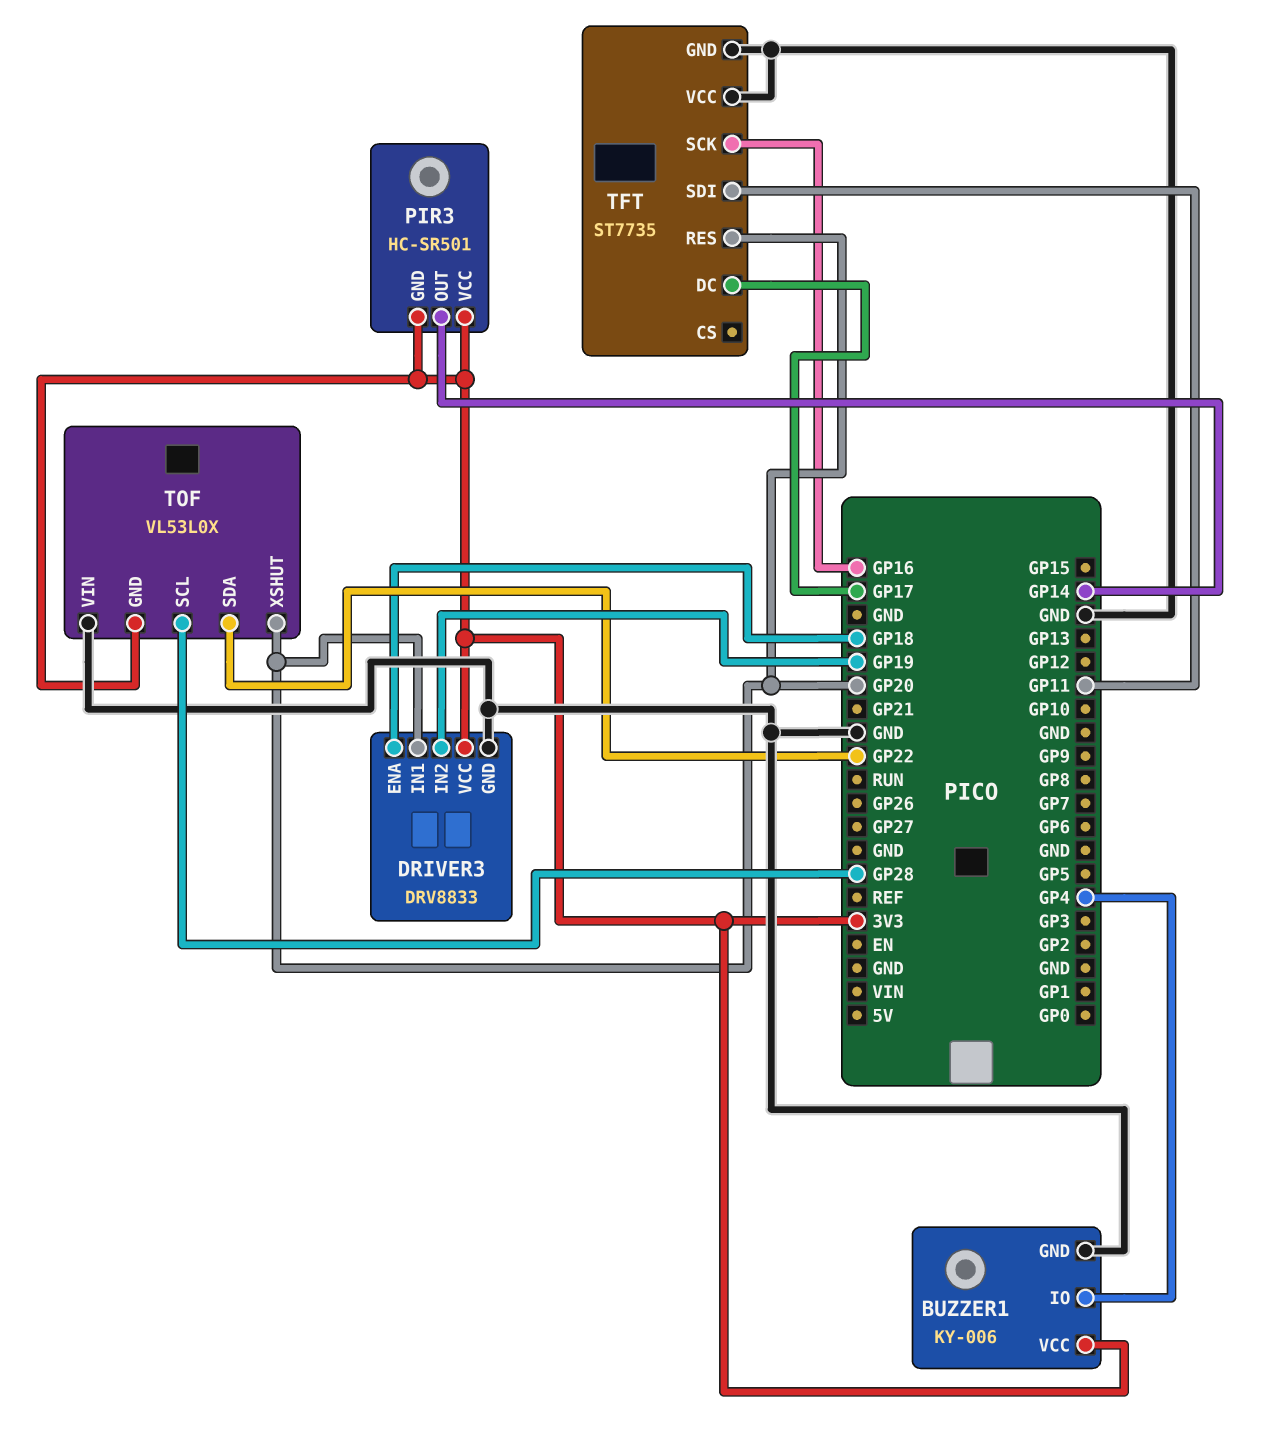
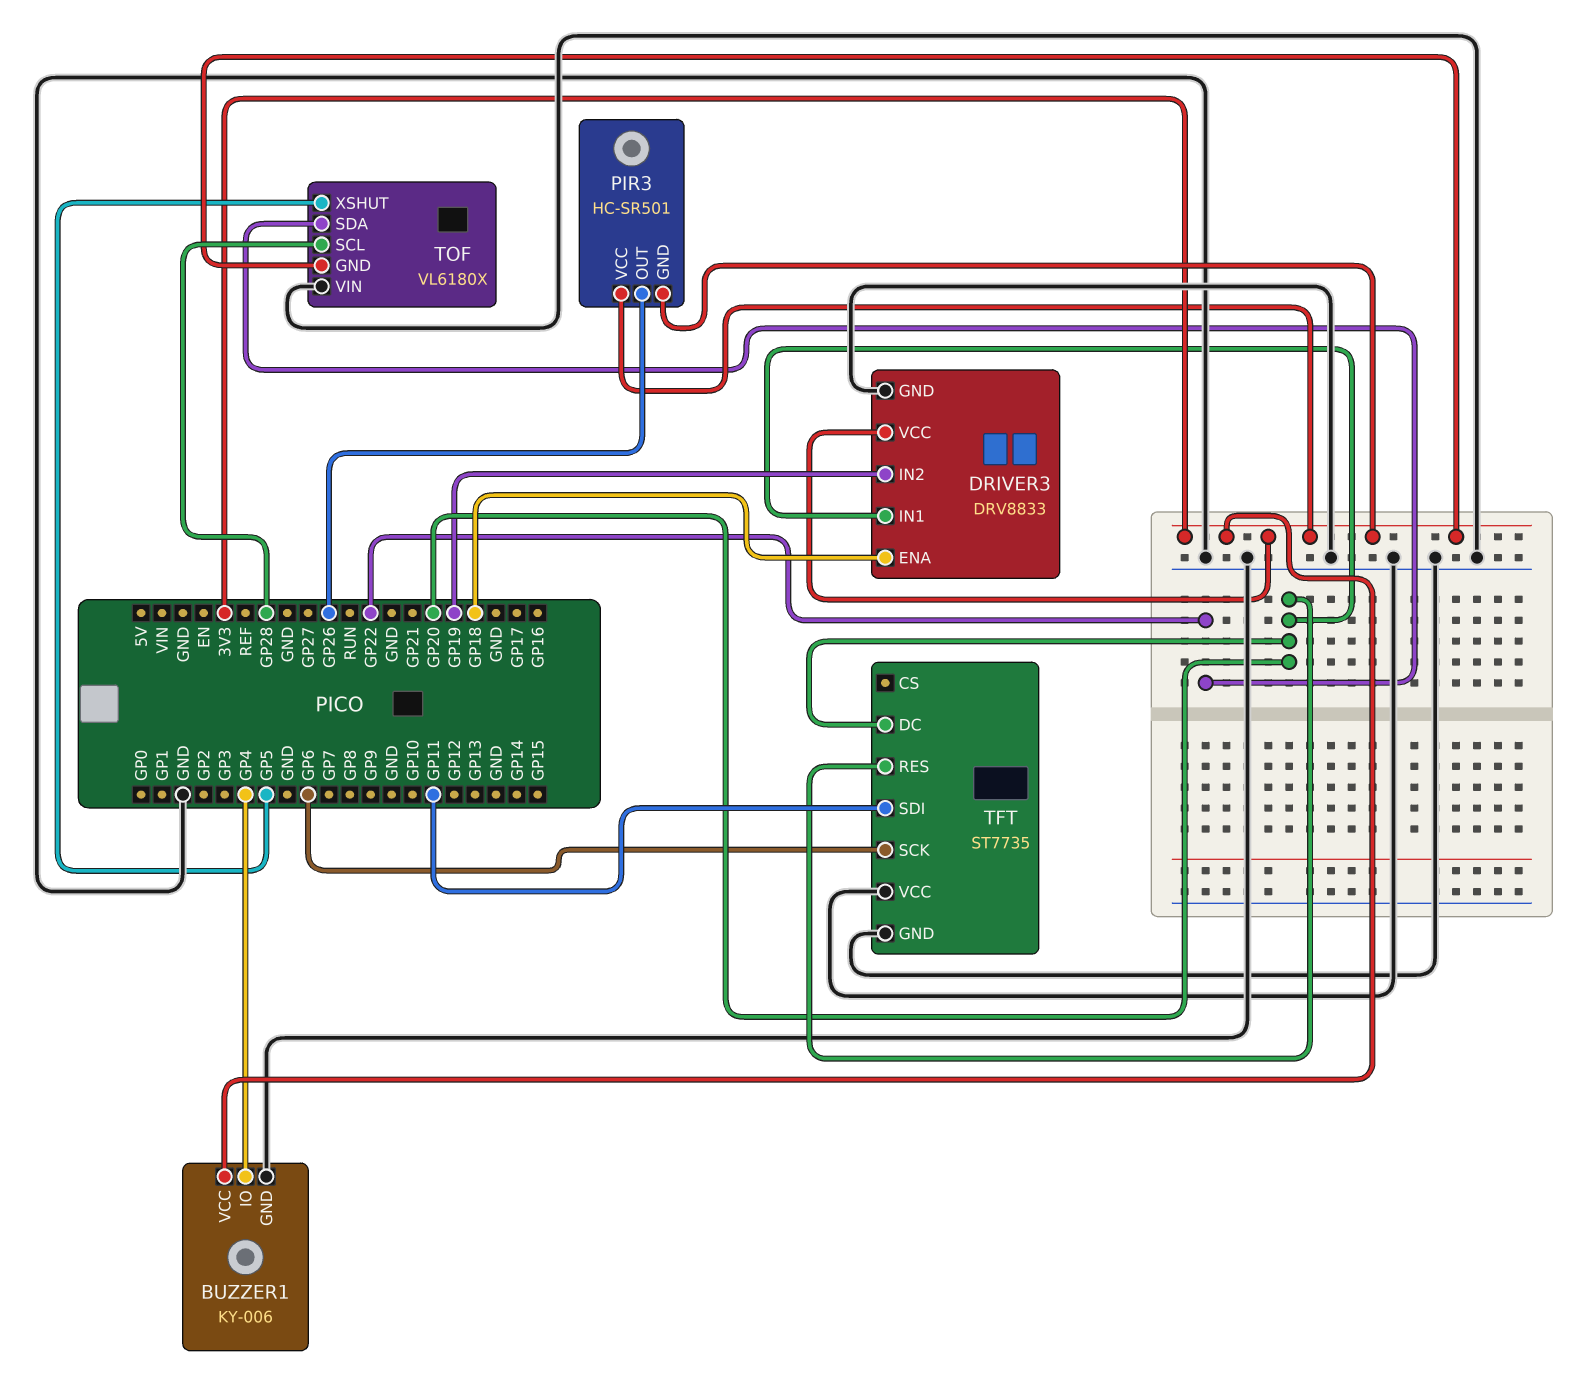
PIR3 pin OUT: GP14 -> GP26
TFT pin DC: GP17 -> GP20
TFT pin SCK: GP16 -> GP6
TOF: VL53L0X -> VL6180X
TOF pin XSHUT: GP20 -> GP5

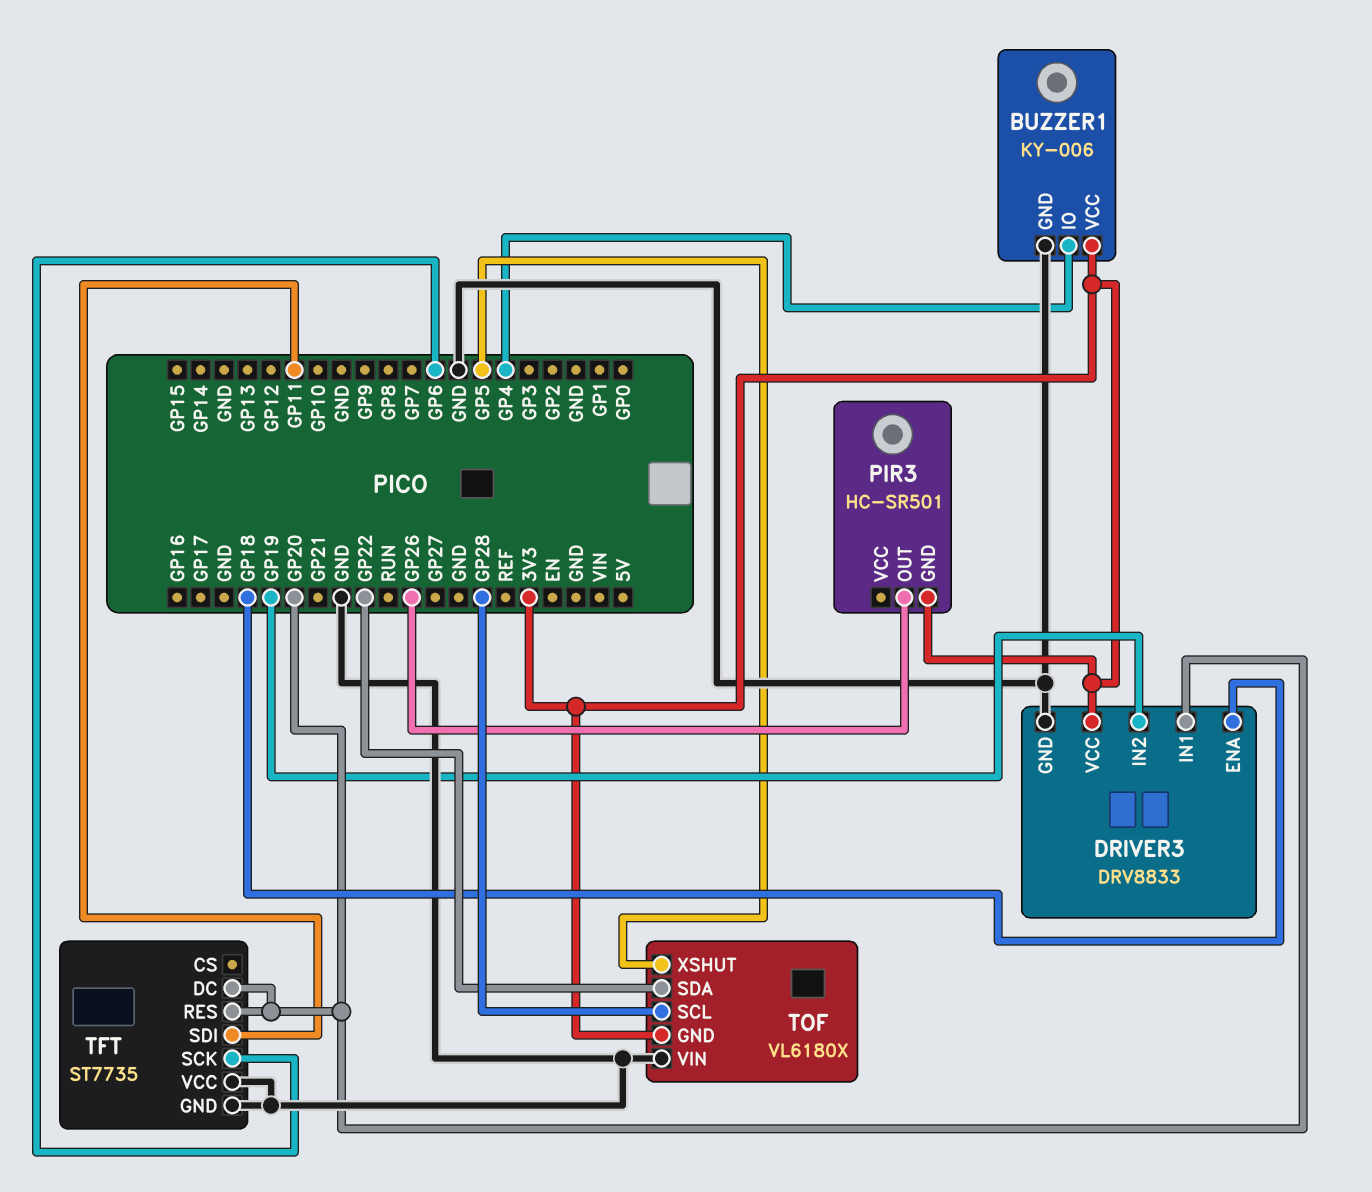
PIR3 pin VCC: 3V3 -> none

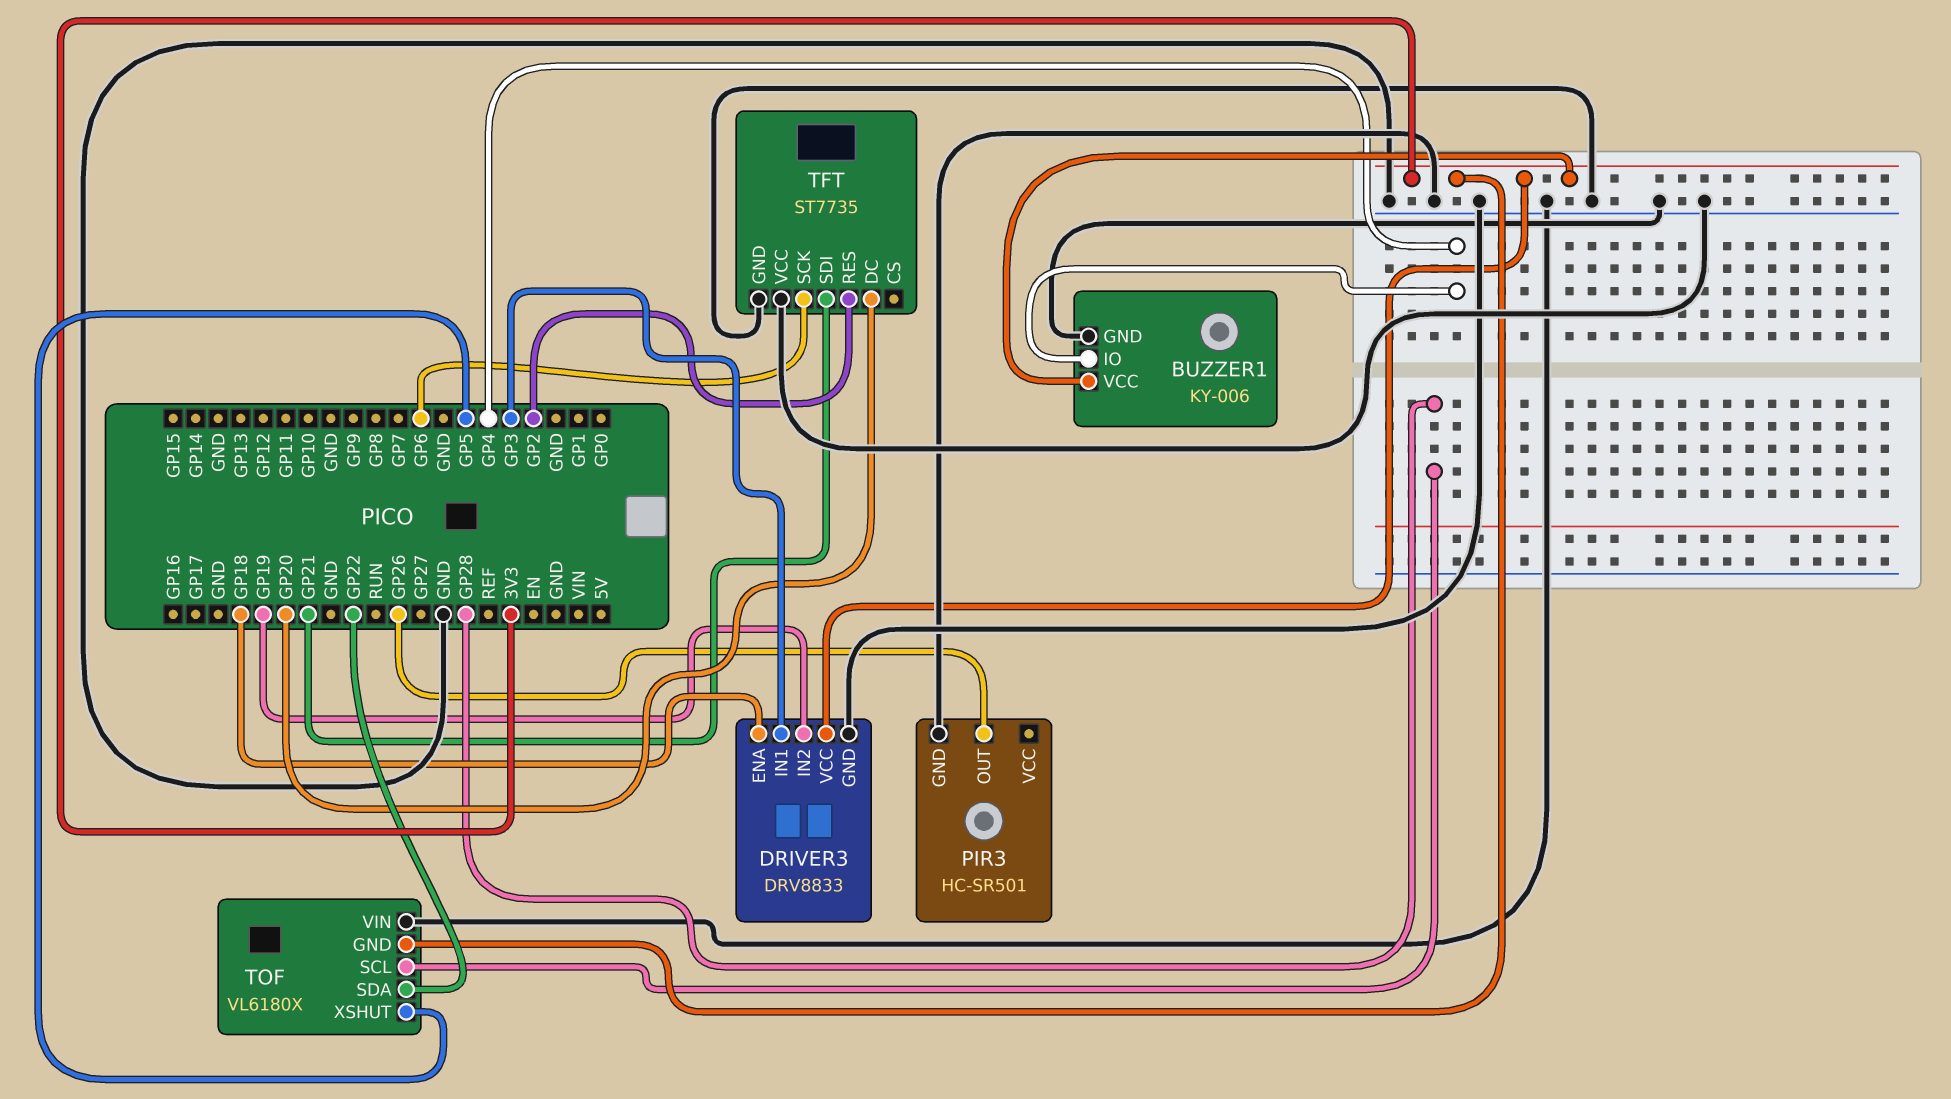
DRIVER3 pin IN1: GP20 -> GP3
PIR3 pin GND: 3V3 -> GND
TFT pin RES: GP20 -> GP2
TFT pin SDI: GP11 -> GP21

